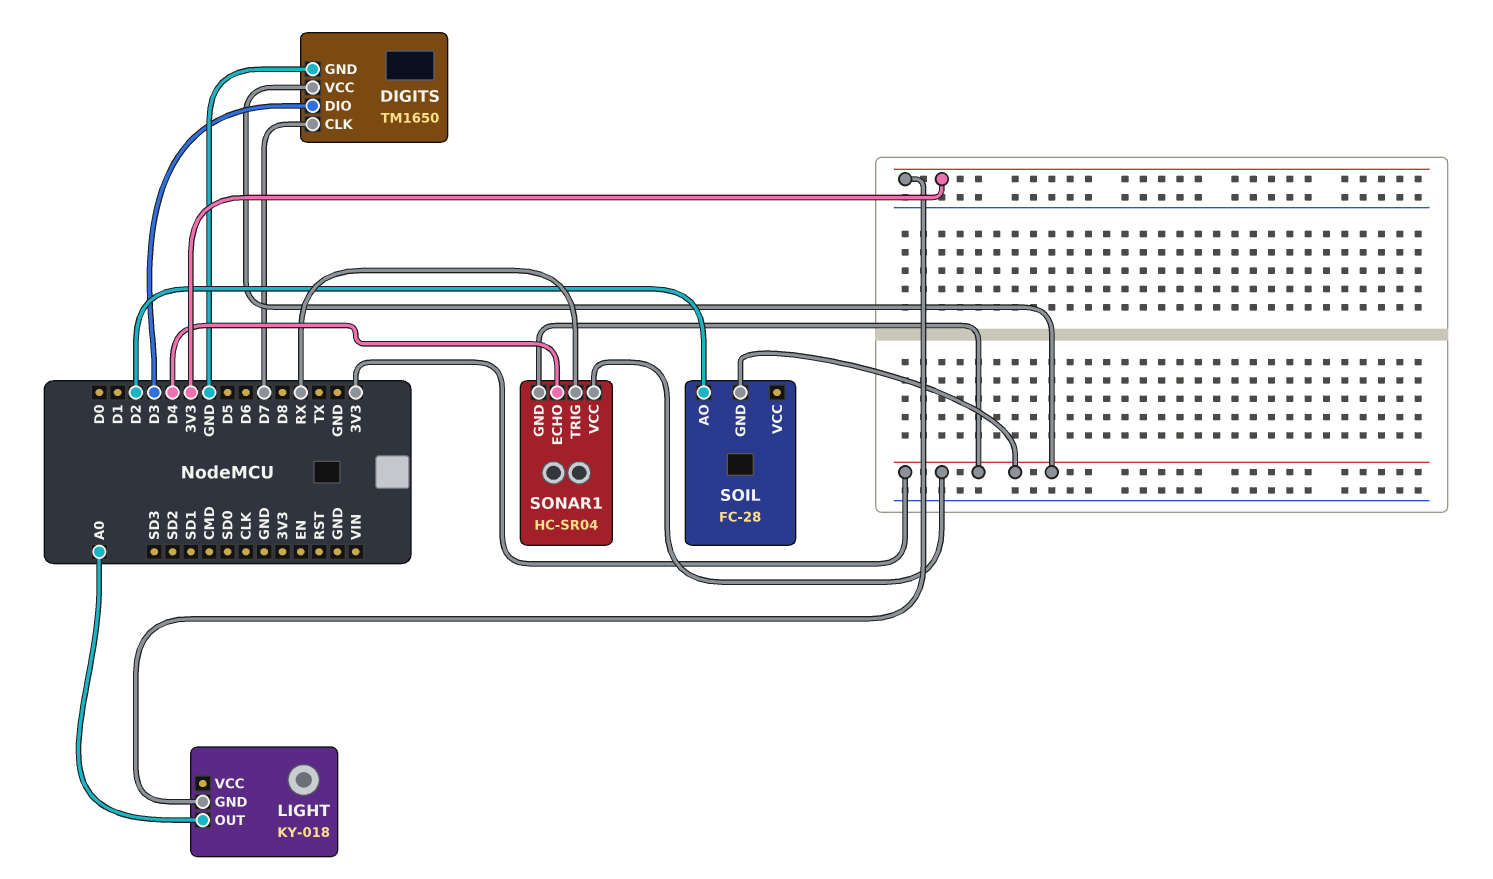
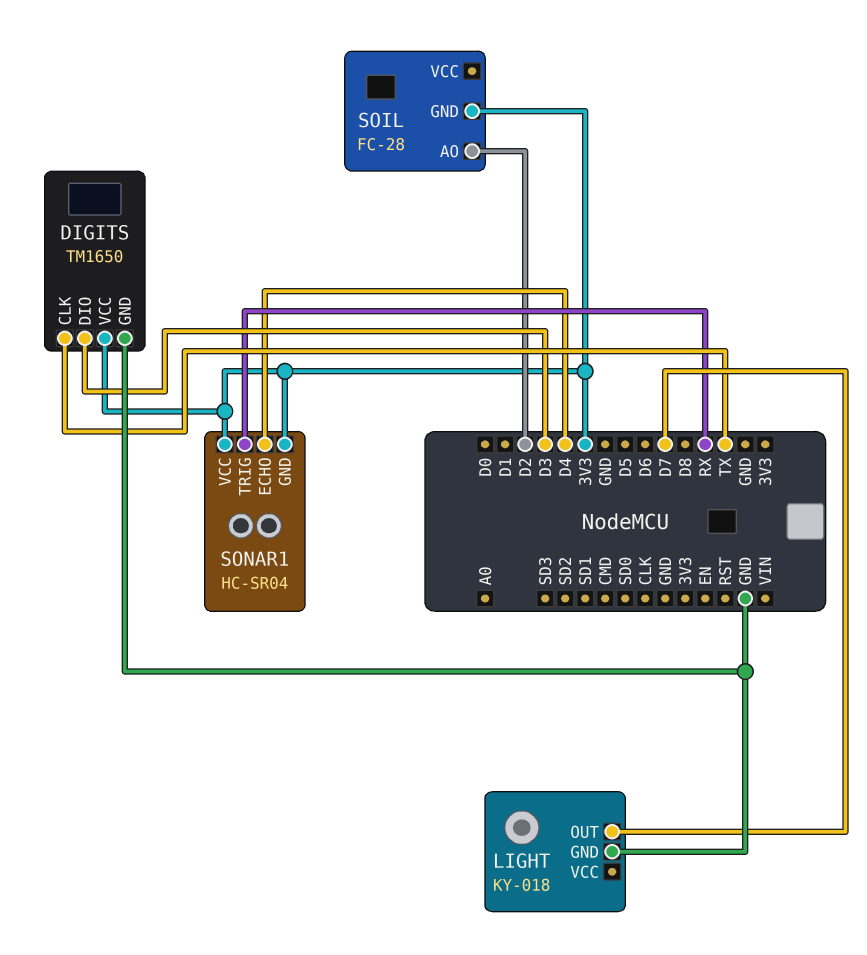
DIGITS pin CLK: D7 -> TX
LIGHT pin GND: 3V3 -> GND
LIGHT pin OUT: A0 -> D7

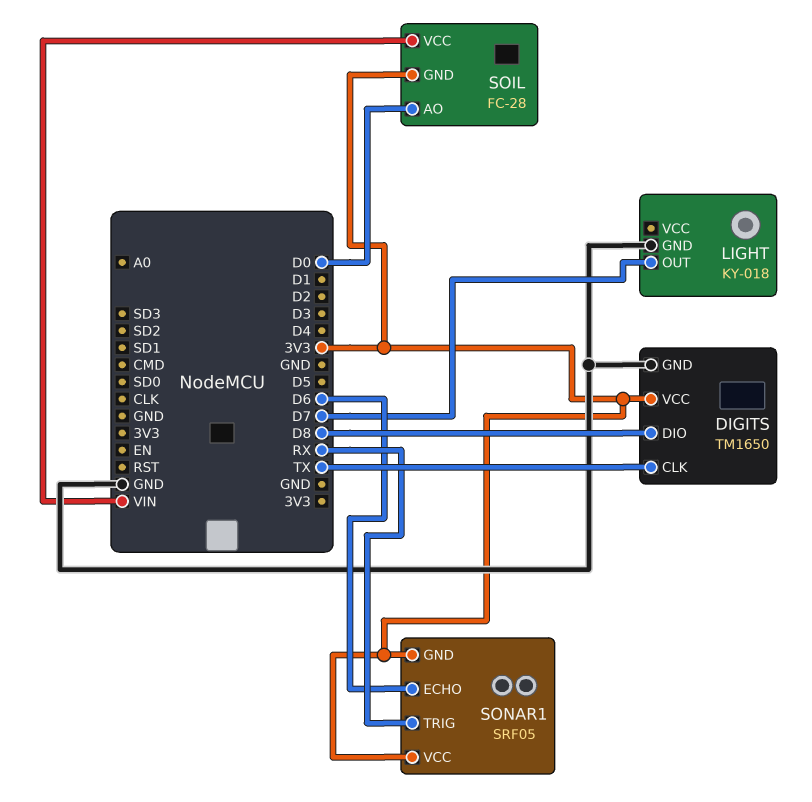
DIGITS pin DIO: D3 -> D8
SOIL pin AO: D2 -> D0
SOIL pin VCC: none -> VIN
SONAR1: HC-SR04 -> SRF05
SONAR1 pin ECHO: D4 -> D6

